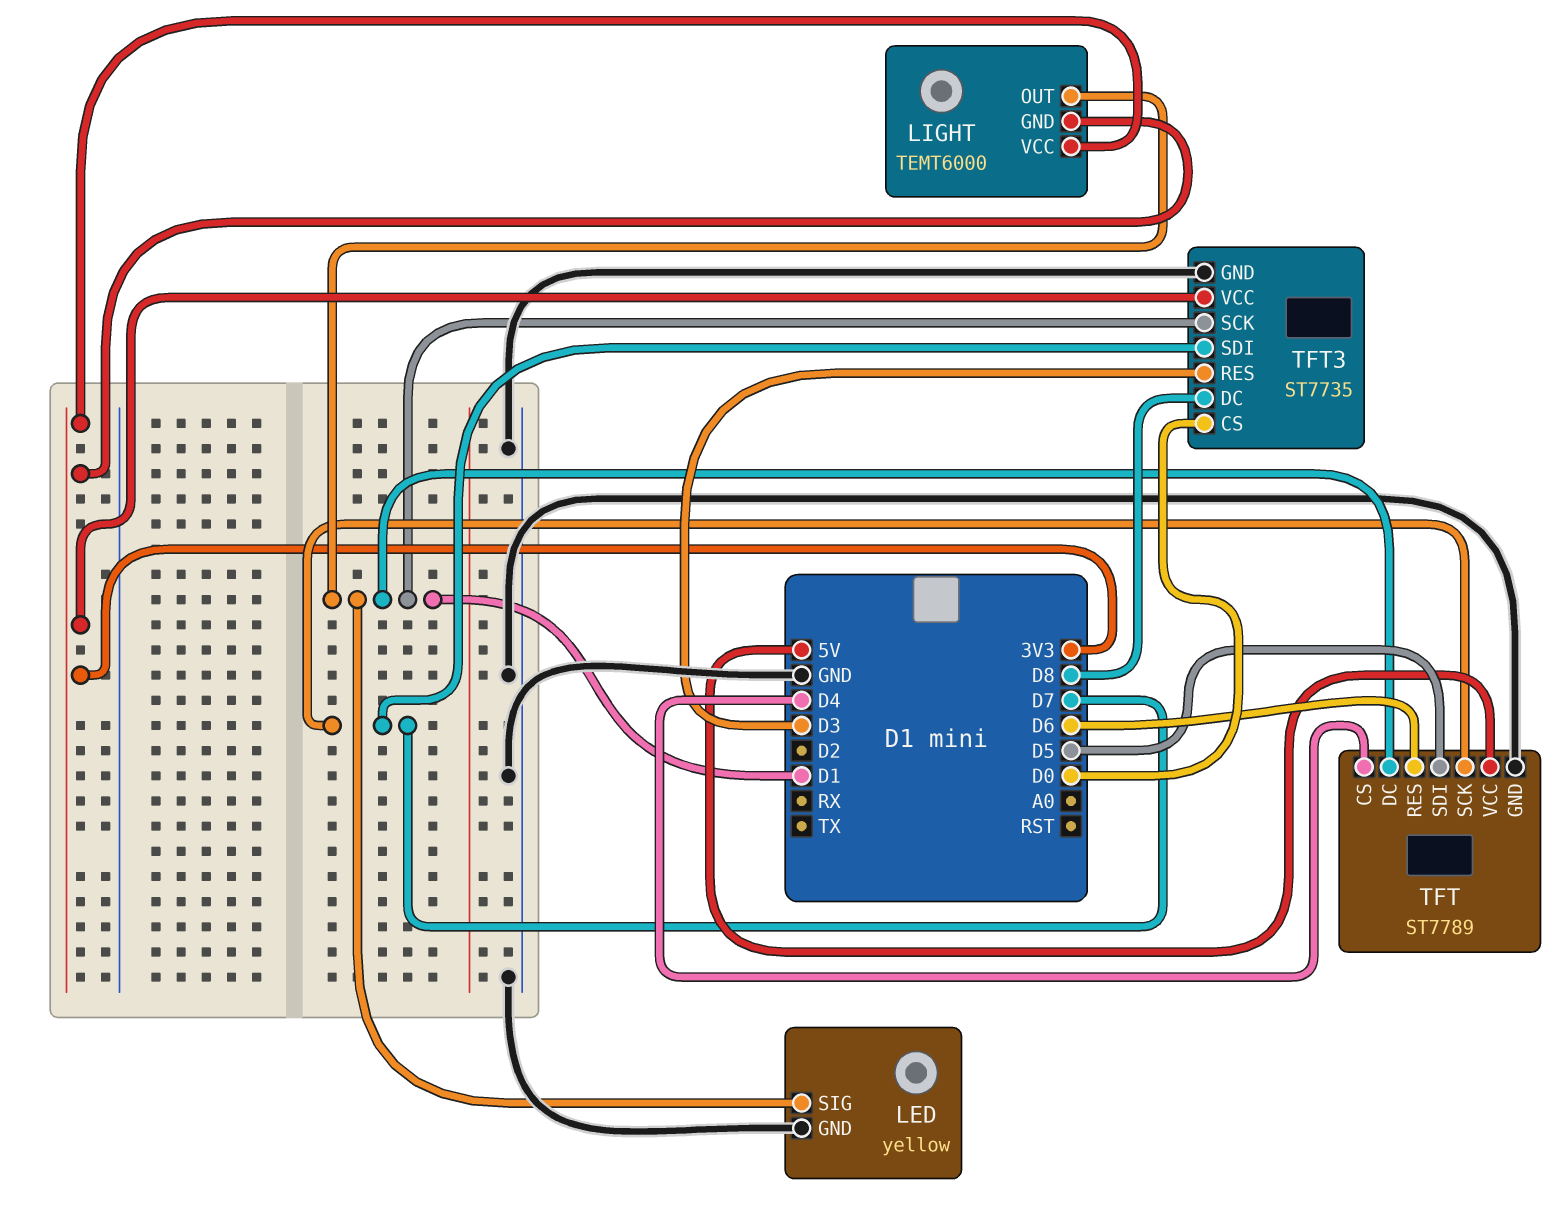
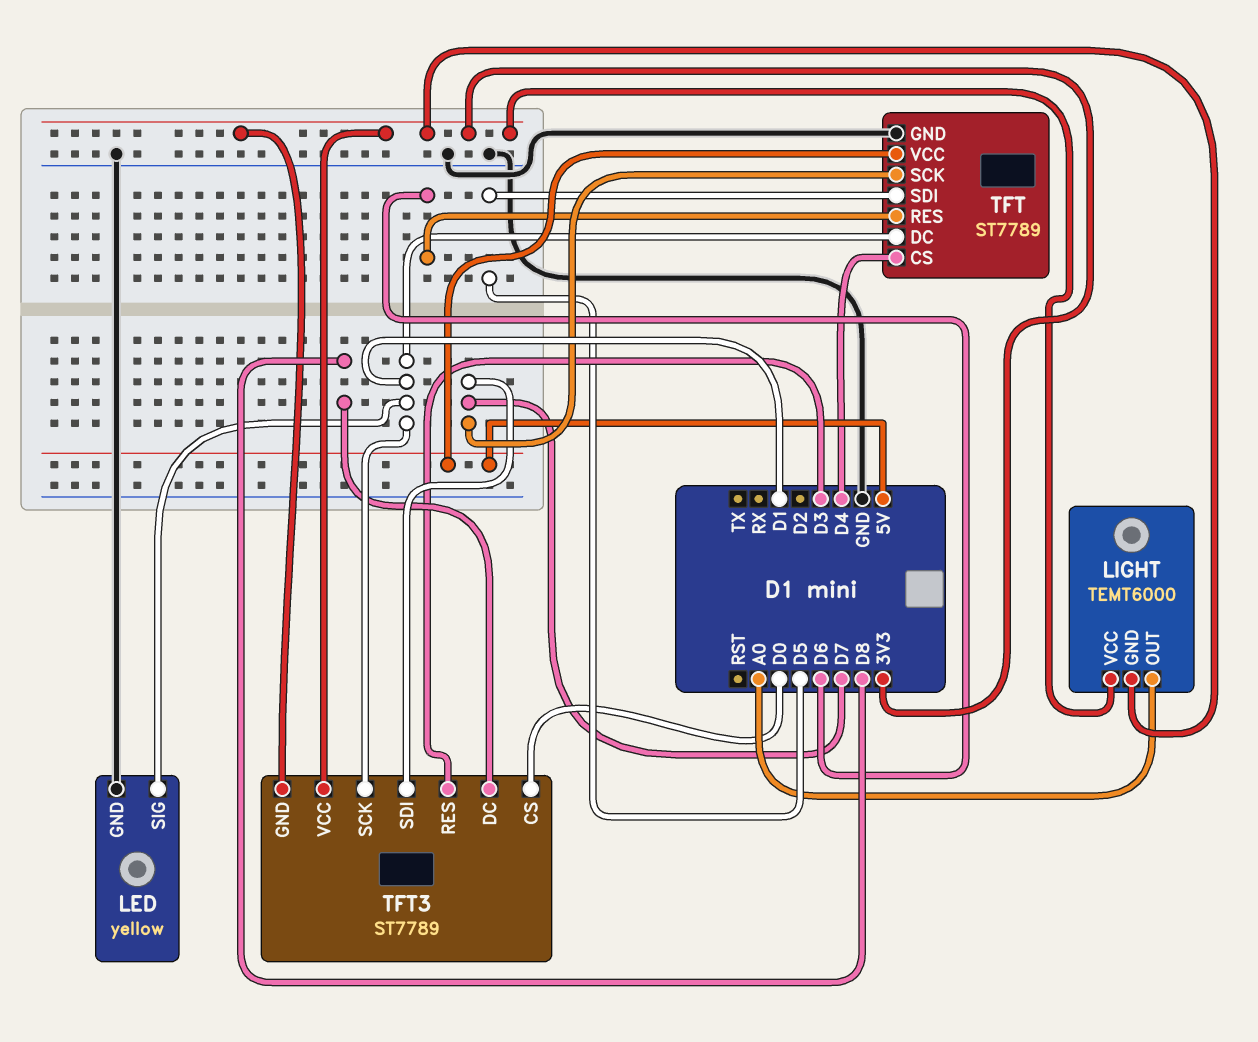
LIGHT pin OUT: D1 -> A0
TFT3: ST7735 -> ST7789
TFT3 pin GND: GND -> 3V3

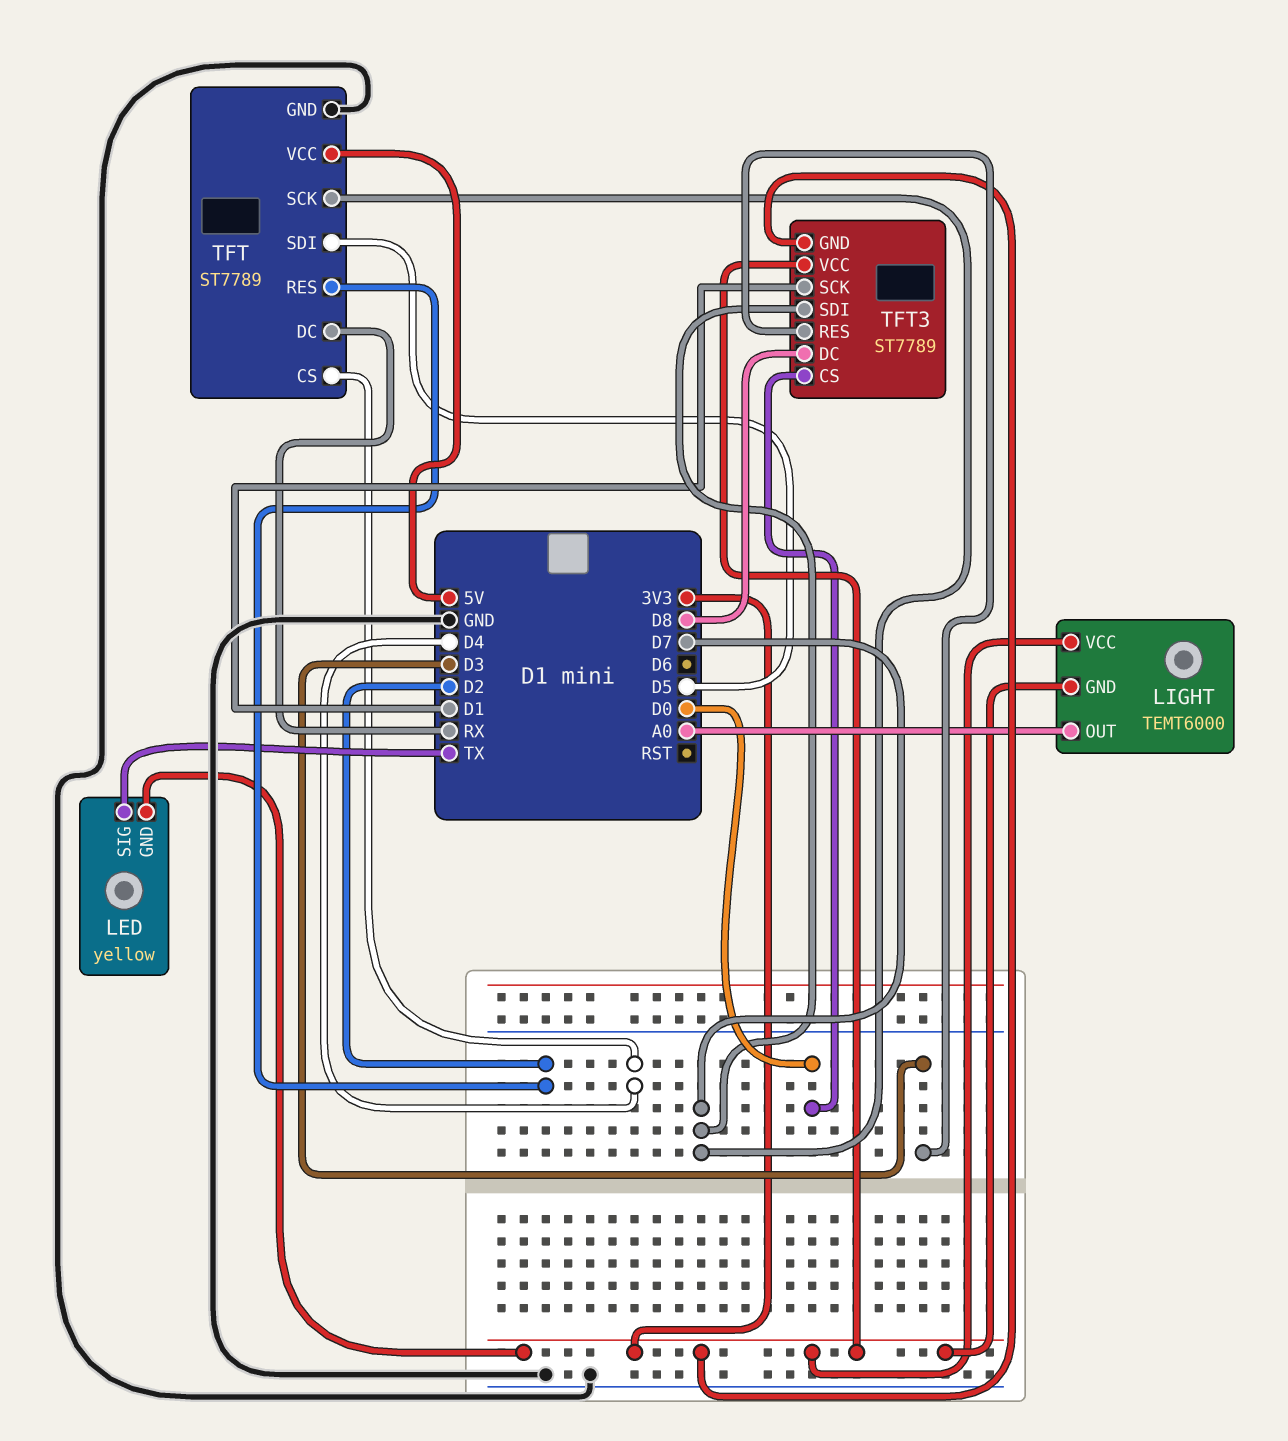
LED pin GND: GND -> 3V3
LED pin SIG: D1 -> TX
TFT pin DC: D1 -> RX
TFT pin RES: D6 -> D2

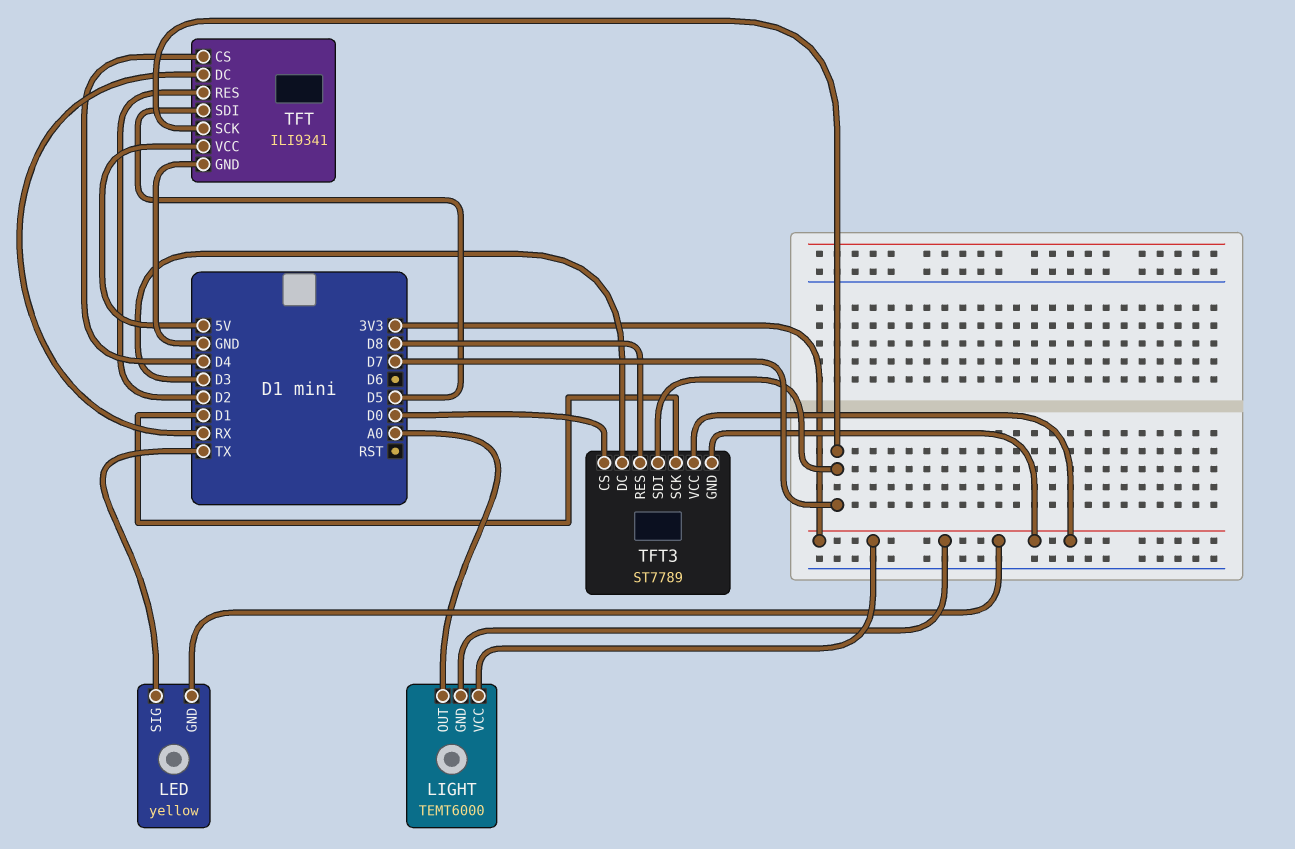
TFT: ST7789 -> ILI9341
TFT3 pin DC: D8 -> D3
TFT3 pin RES: D3 -> D8

